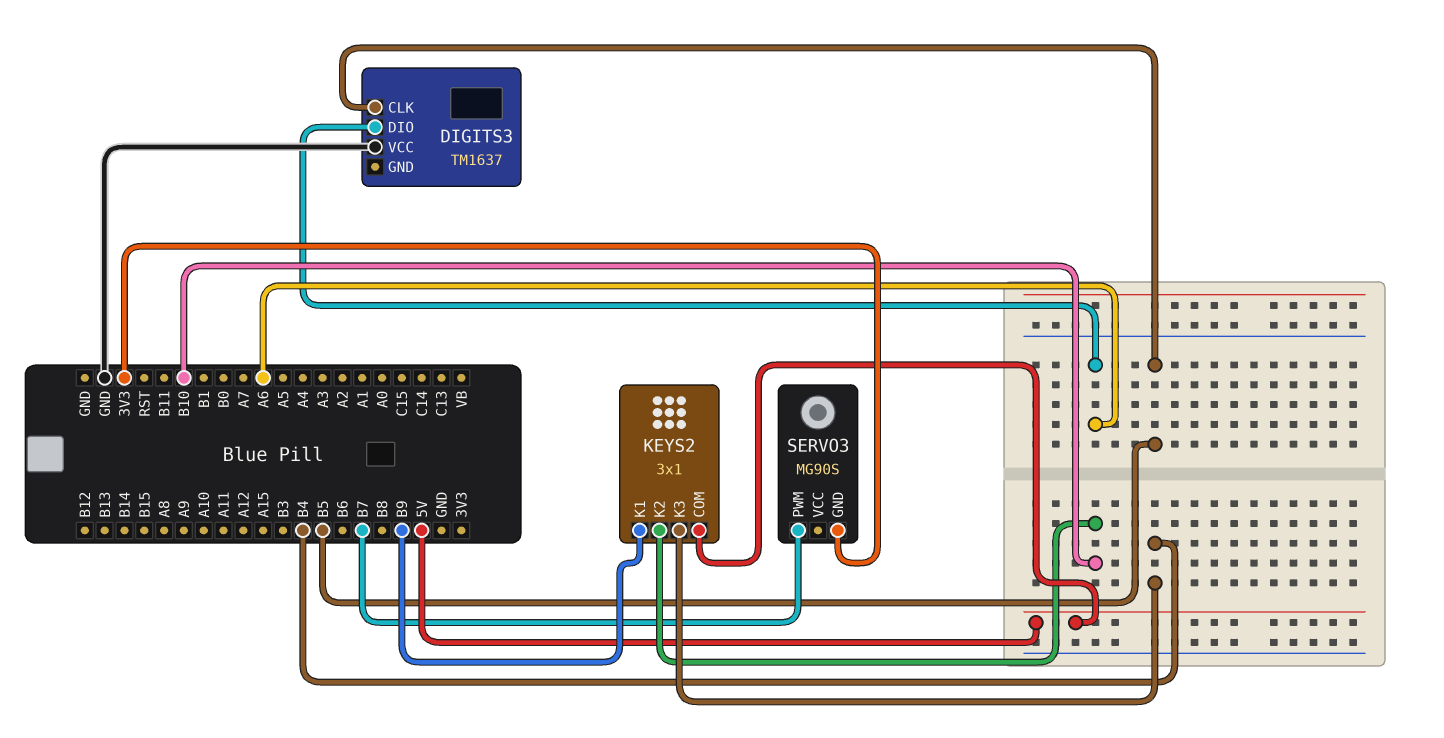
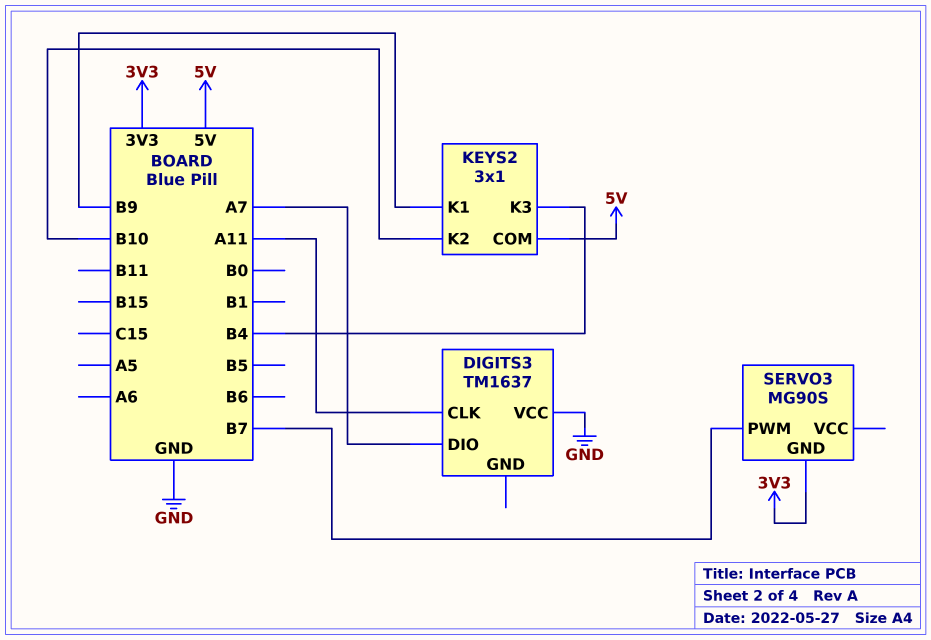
DIGITS3 pin CLK: B5 -> A11
DIGITS3 pin DIO: A6 -> A7

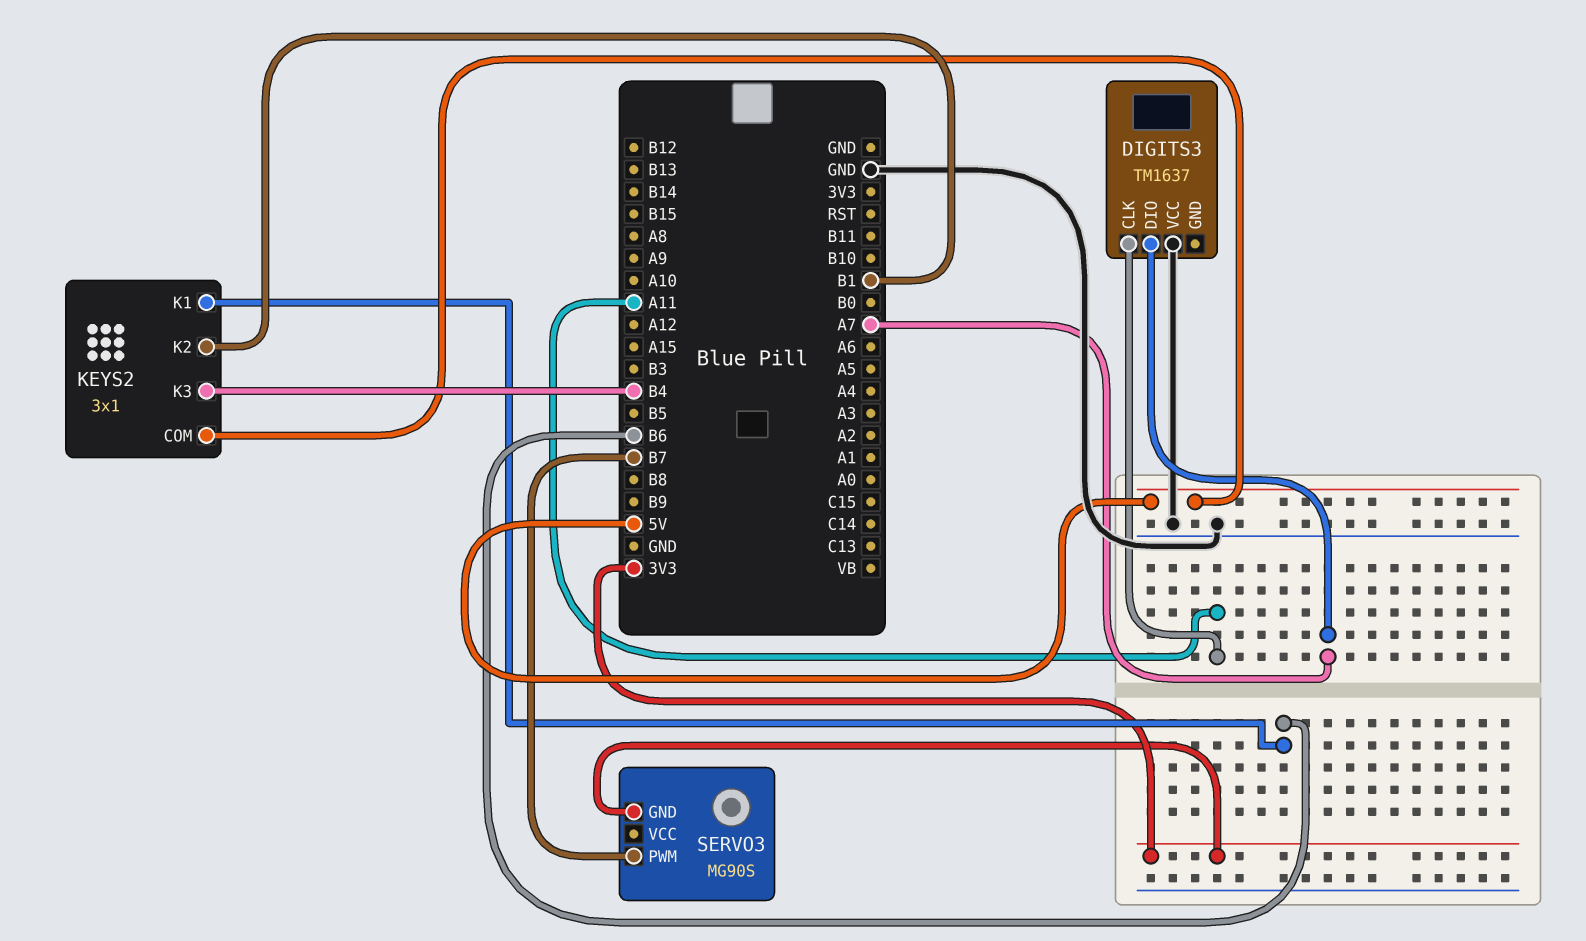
KEYS2 pin K1: B9 -> B6
KEYS2 pin K2: B10 -> B1

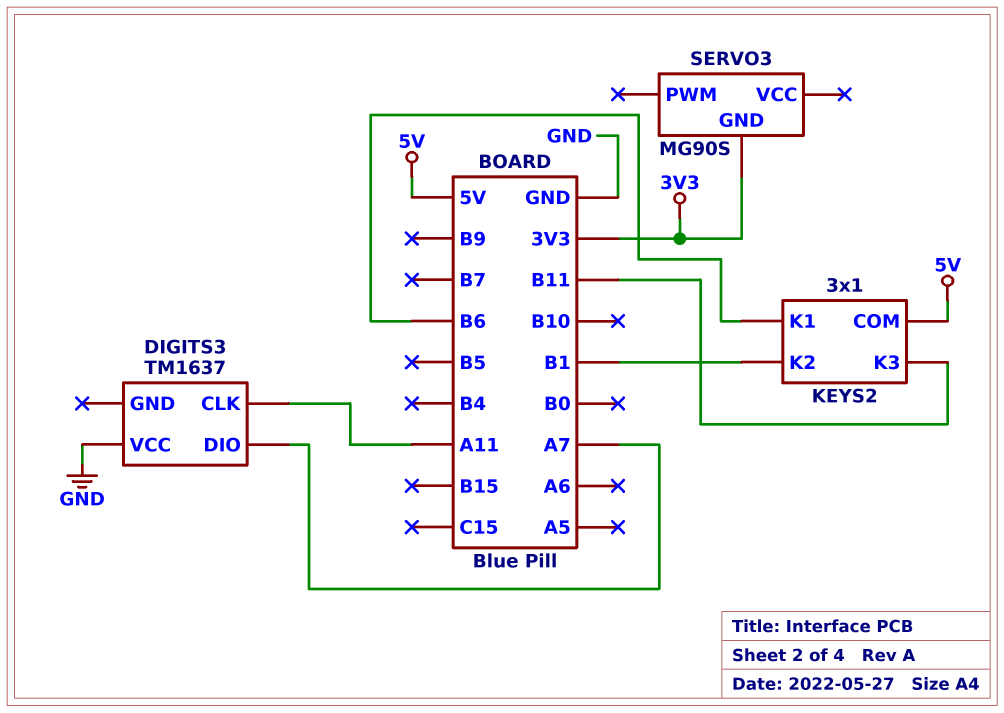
KEYS2 pin K3: B4 -> B11
SERVO3 pin PWM: B7 -> none

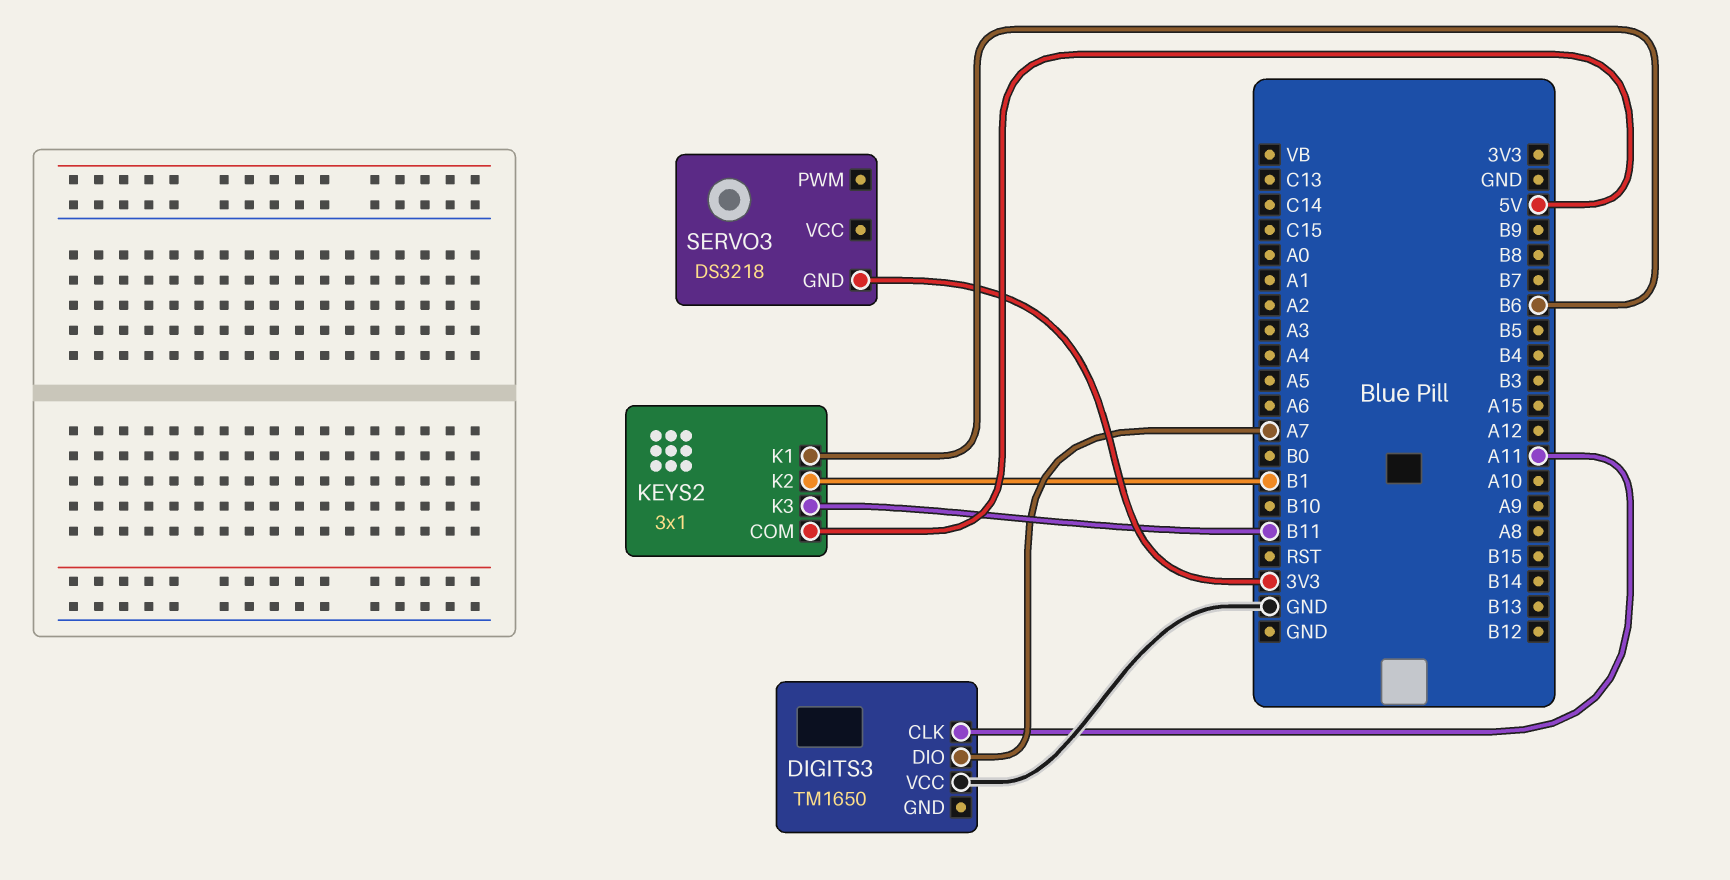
DIGITS3: TM1637 -> TM1650
SERVO3: MG90S -> DS3218

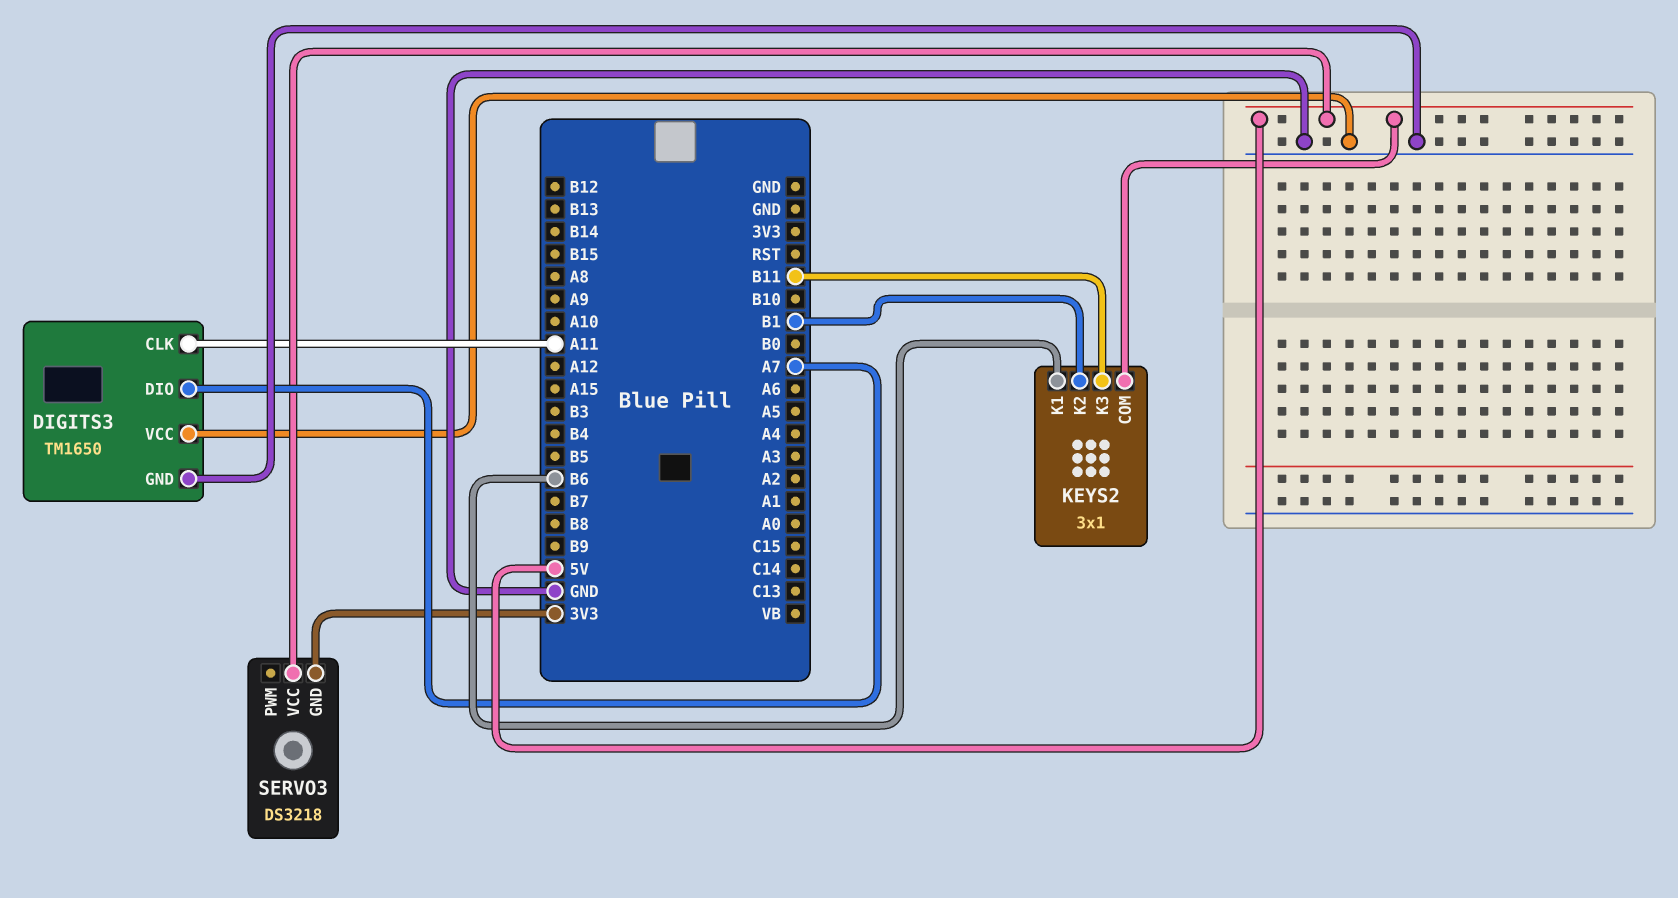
DIGITS3 pin GND: none -> GND
SERVO3 pin VCC: none -> 5V

